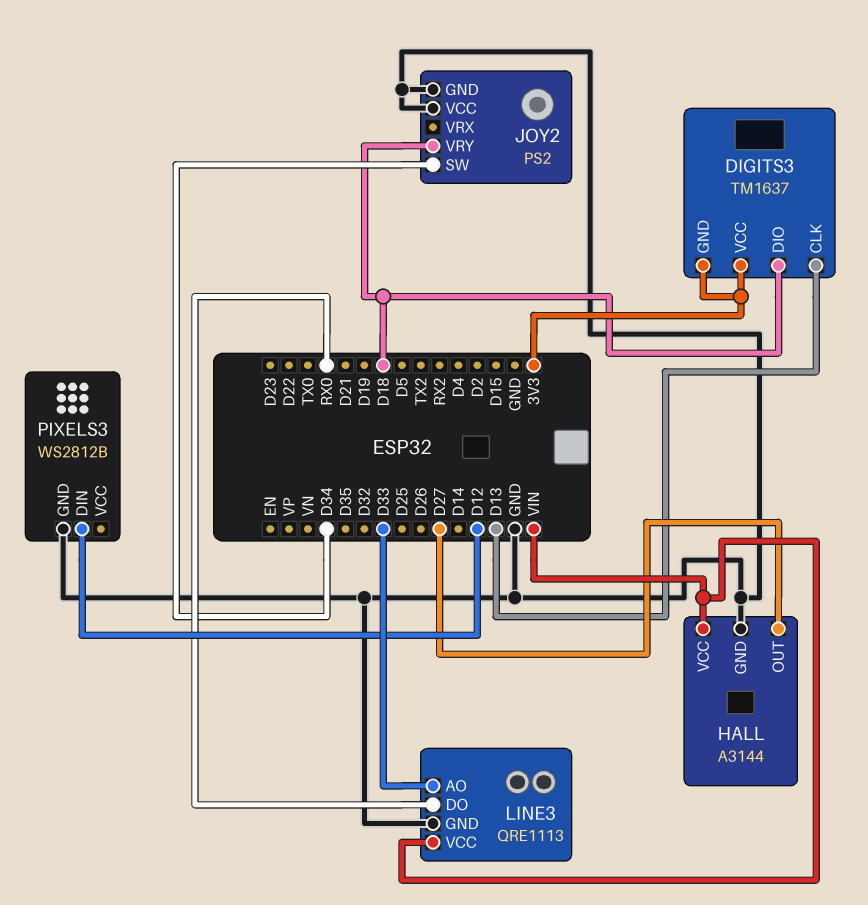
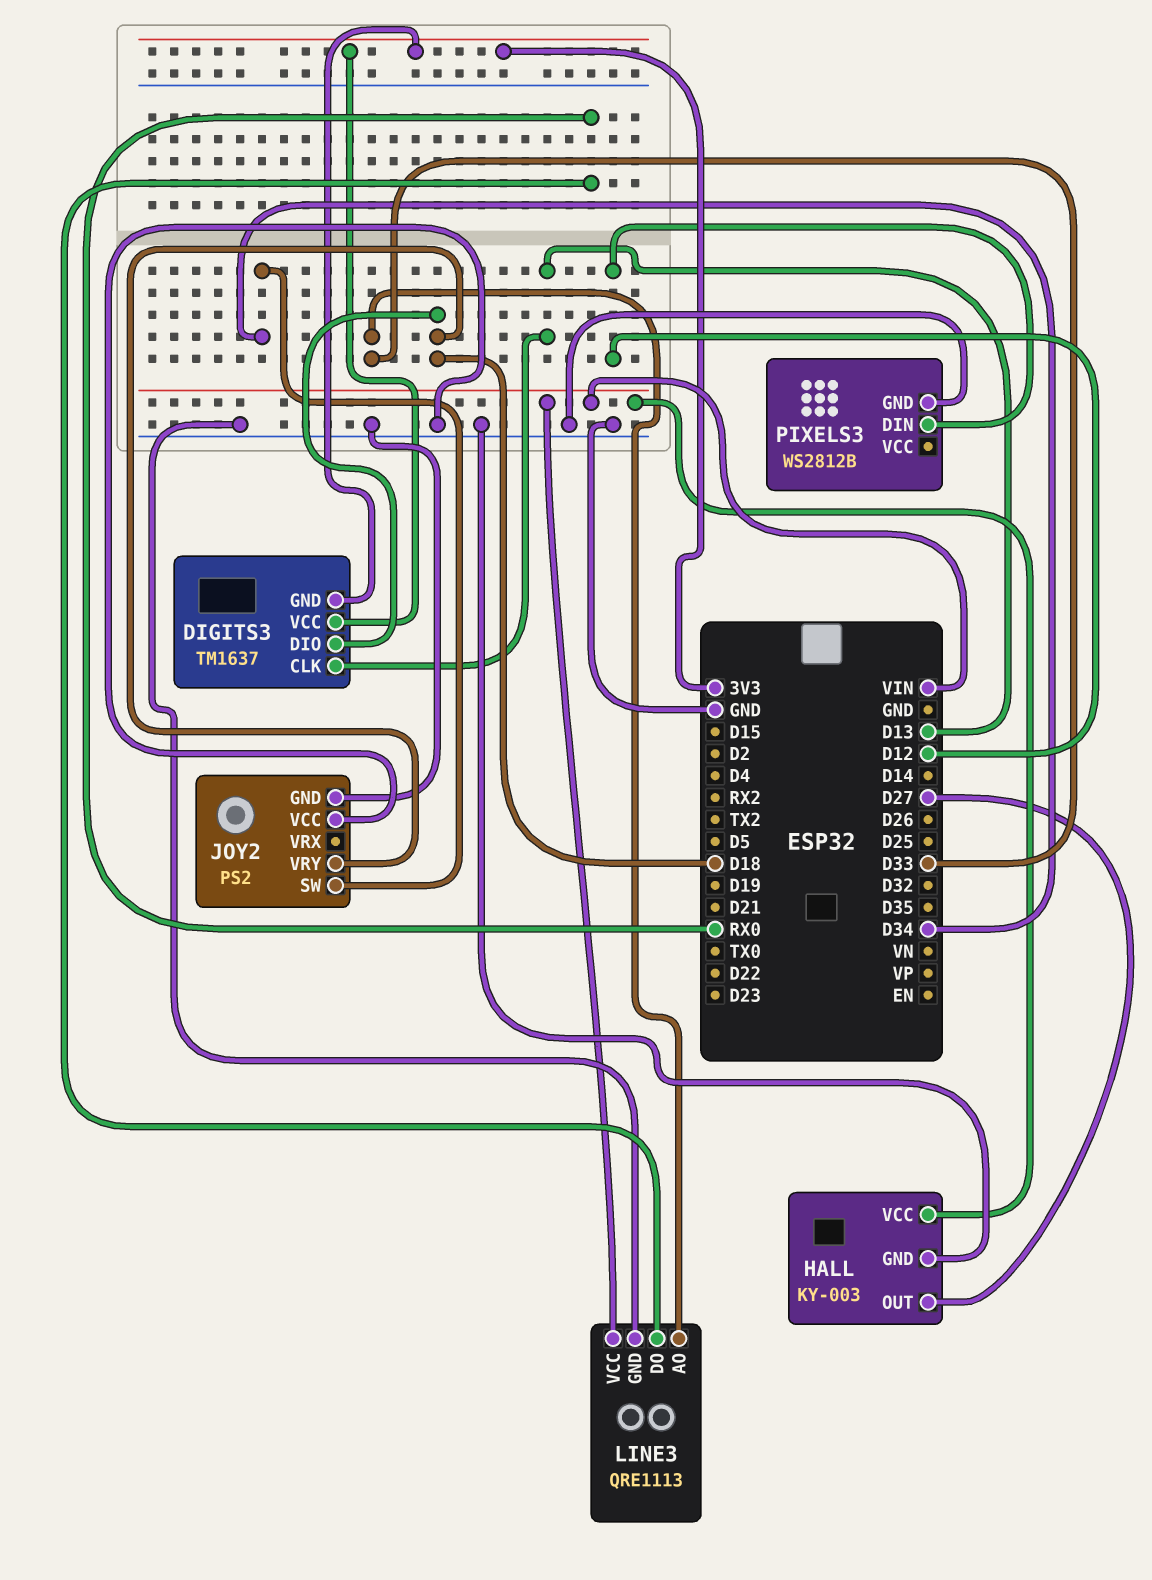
HALL: A3144 -> KY-003

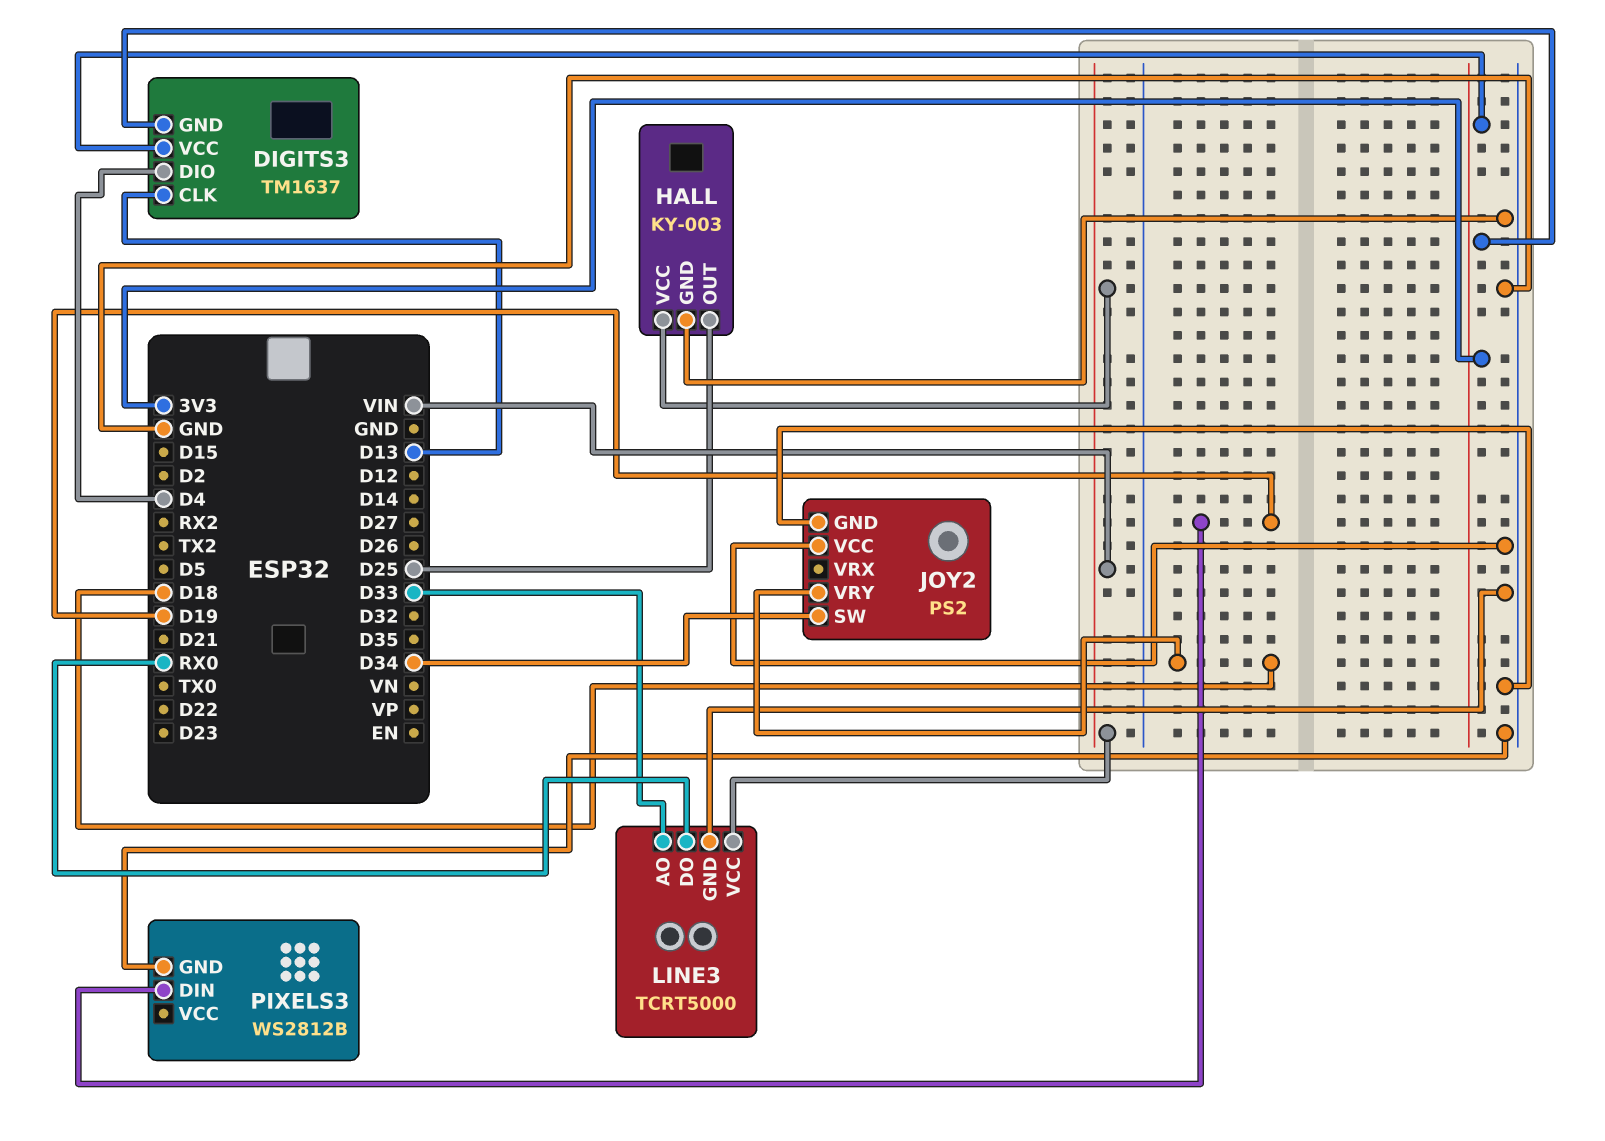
DIGITS3 pin DIO: D18 -> D4
HALL pin OUT: D27 -> D25
LINE3: QRE1113 -> TCRT5000
PIXELS3 pin DIN: D12 -> D19

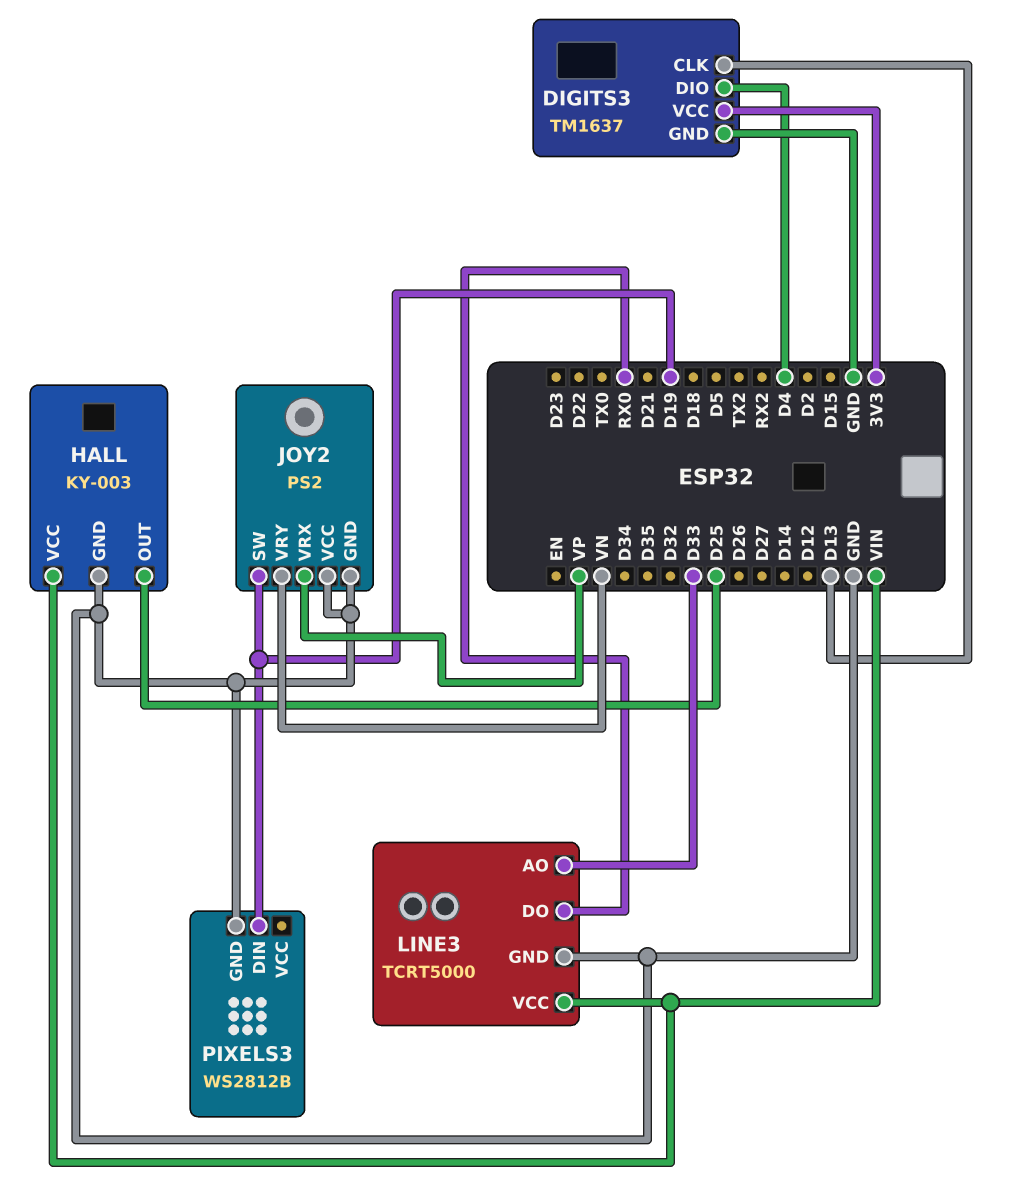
DIGITS3 pin GND: 3V3 -> GND
JOY2 pin SW: D34 -> D19
JOY2 pin VRX: none -> VP
JOY2 pin VRY: D18 -> VN

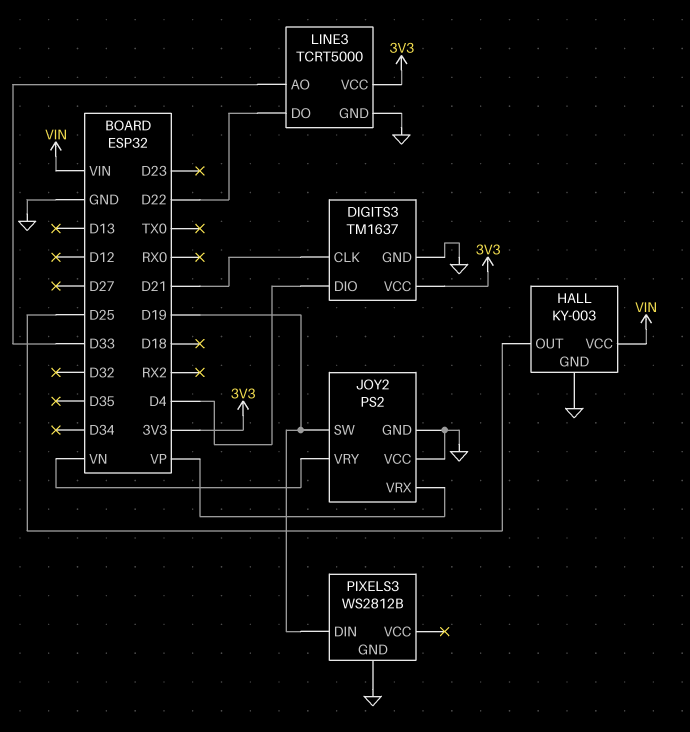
DIGITS3 pin CLK: D13 -> D21
LINE3 pin DO: RX0 -> D22
LINE3 pin VCC: VIN -> 3V3

